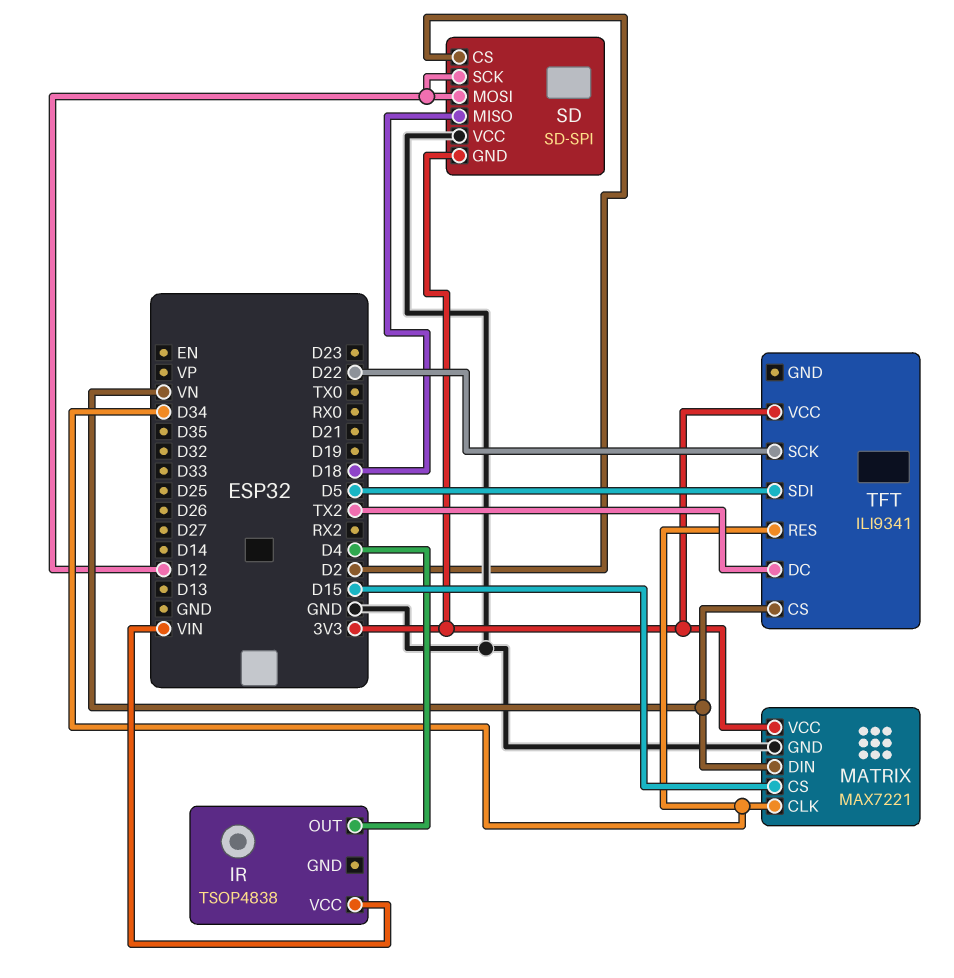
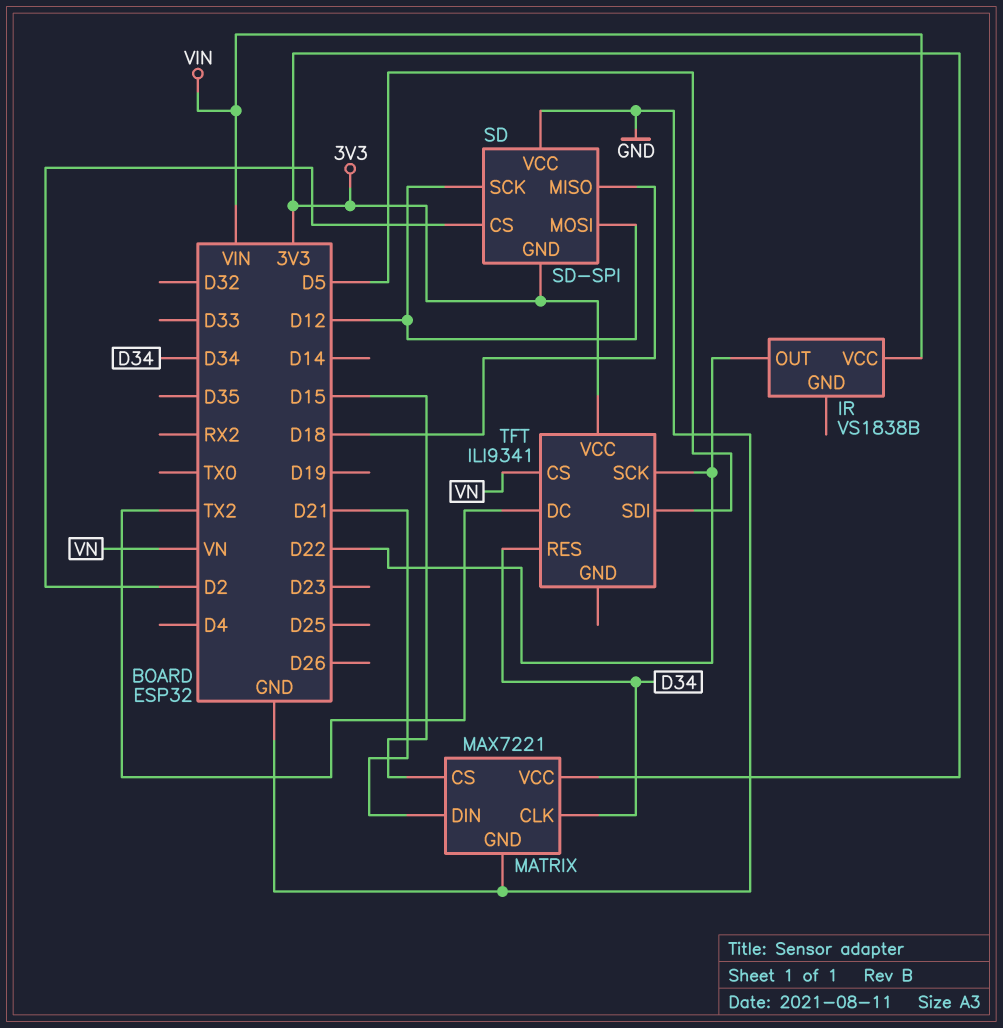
IR: TSOP4838 -> VS1838B
IR pin OUT: D4 -> D22
MATRIX pin DIN: VN -> D21

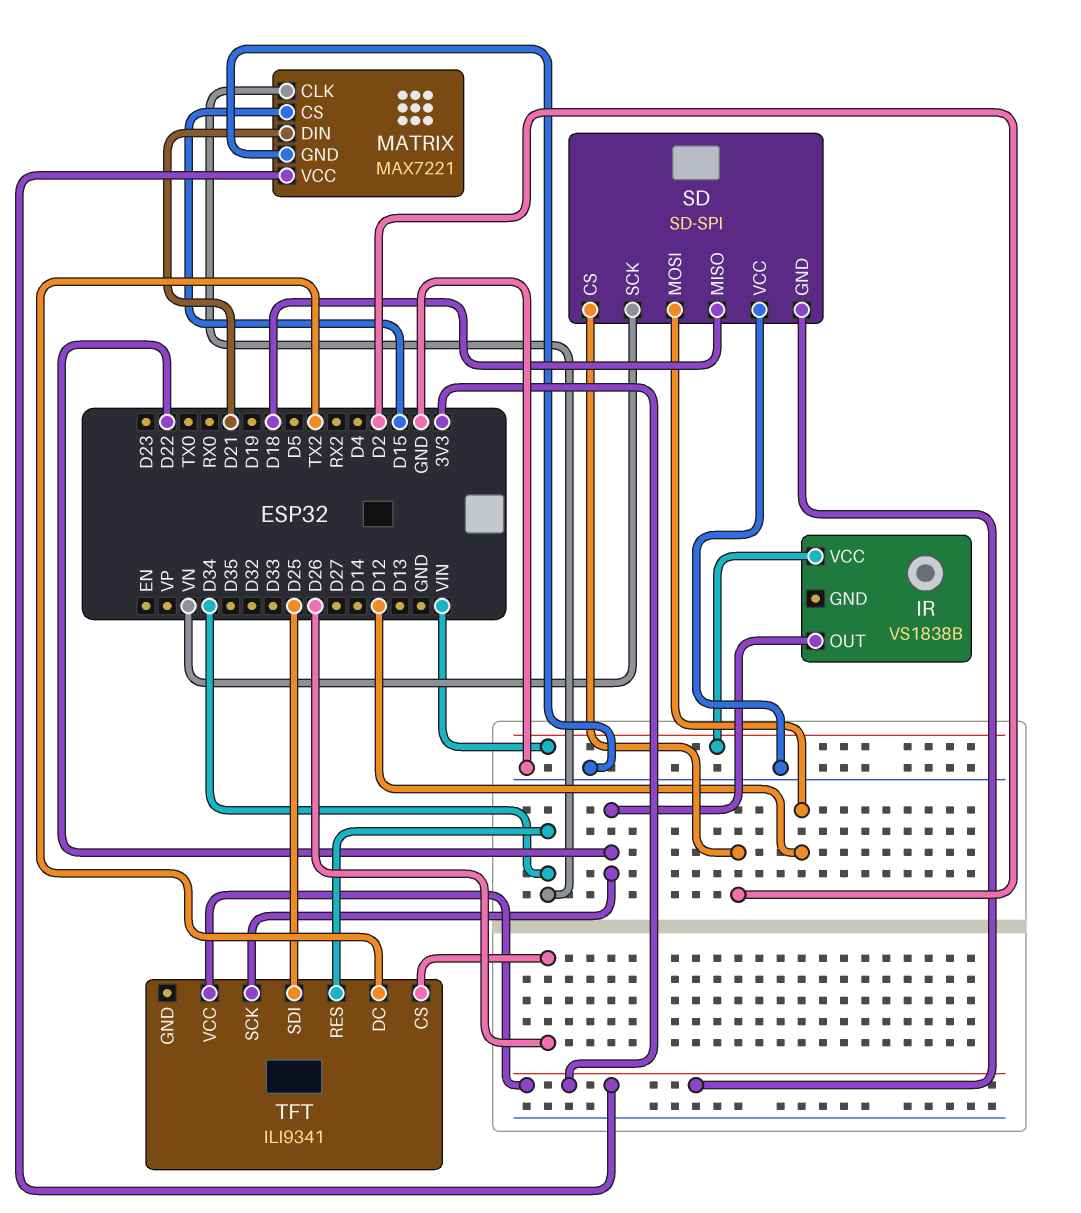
SD pin SCK: D12 -> VN
TFT pin CS: VN -> D26
TFT pin SDI: D5 -> D25

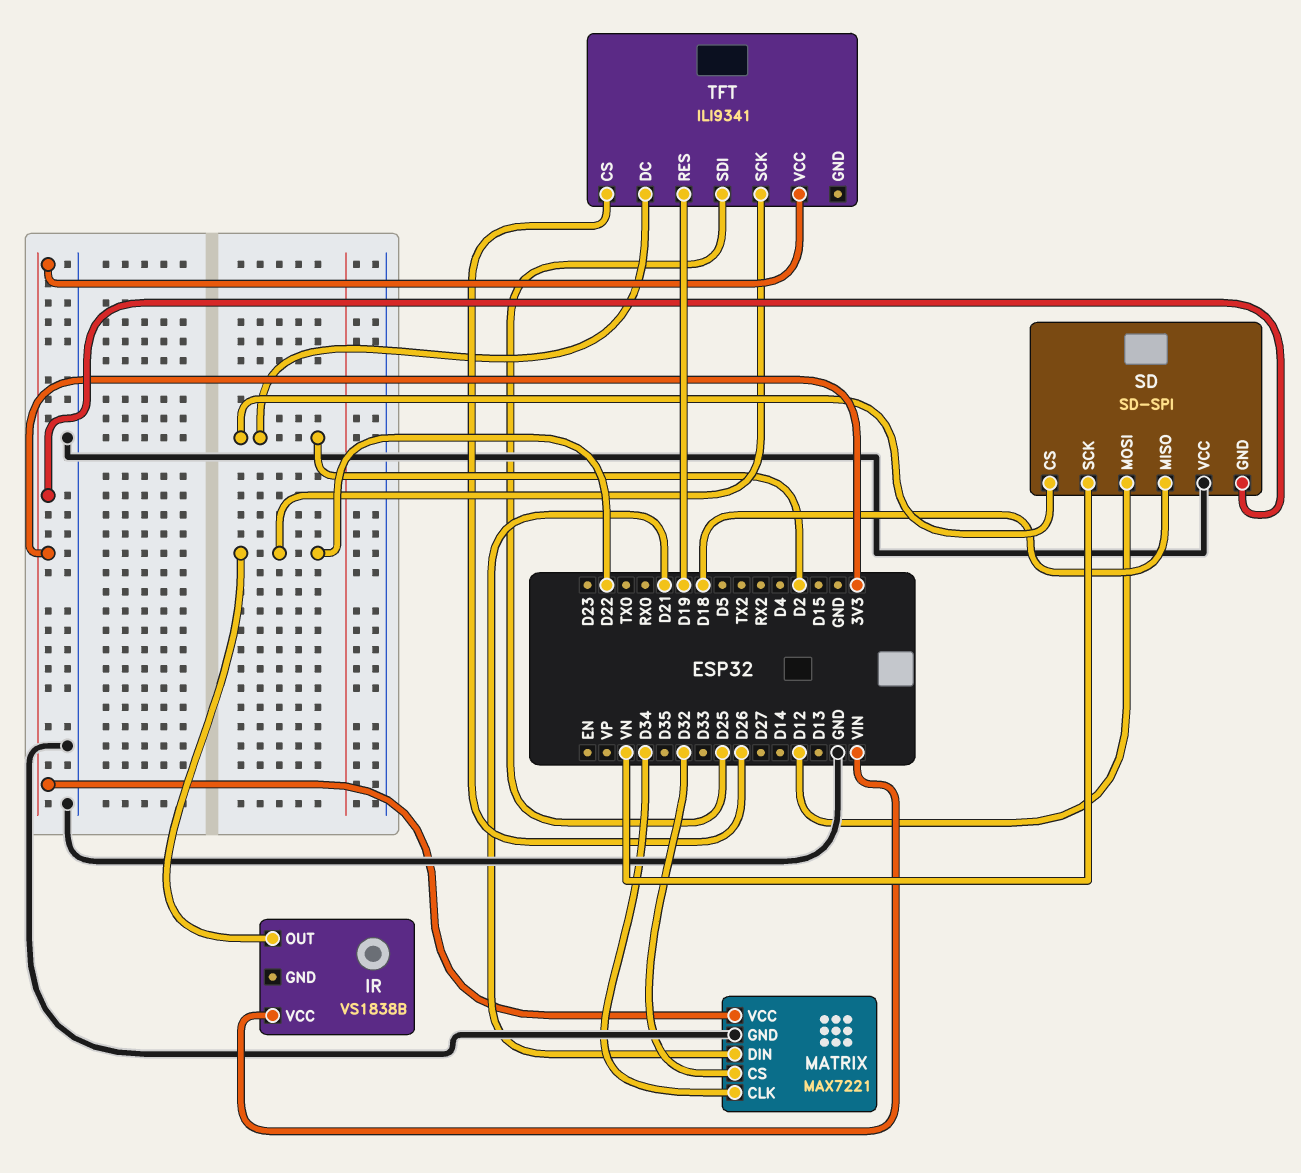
MATRIX pin CS: D15 -> D32
TFT pin DC: TX2 -> D2
TFT pin RES: D34 -> D19

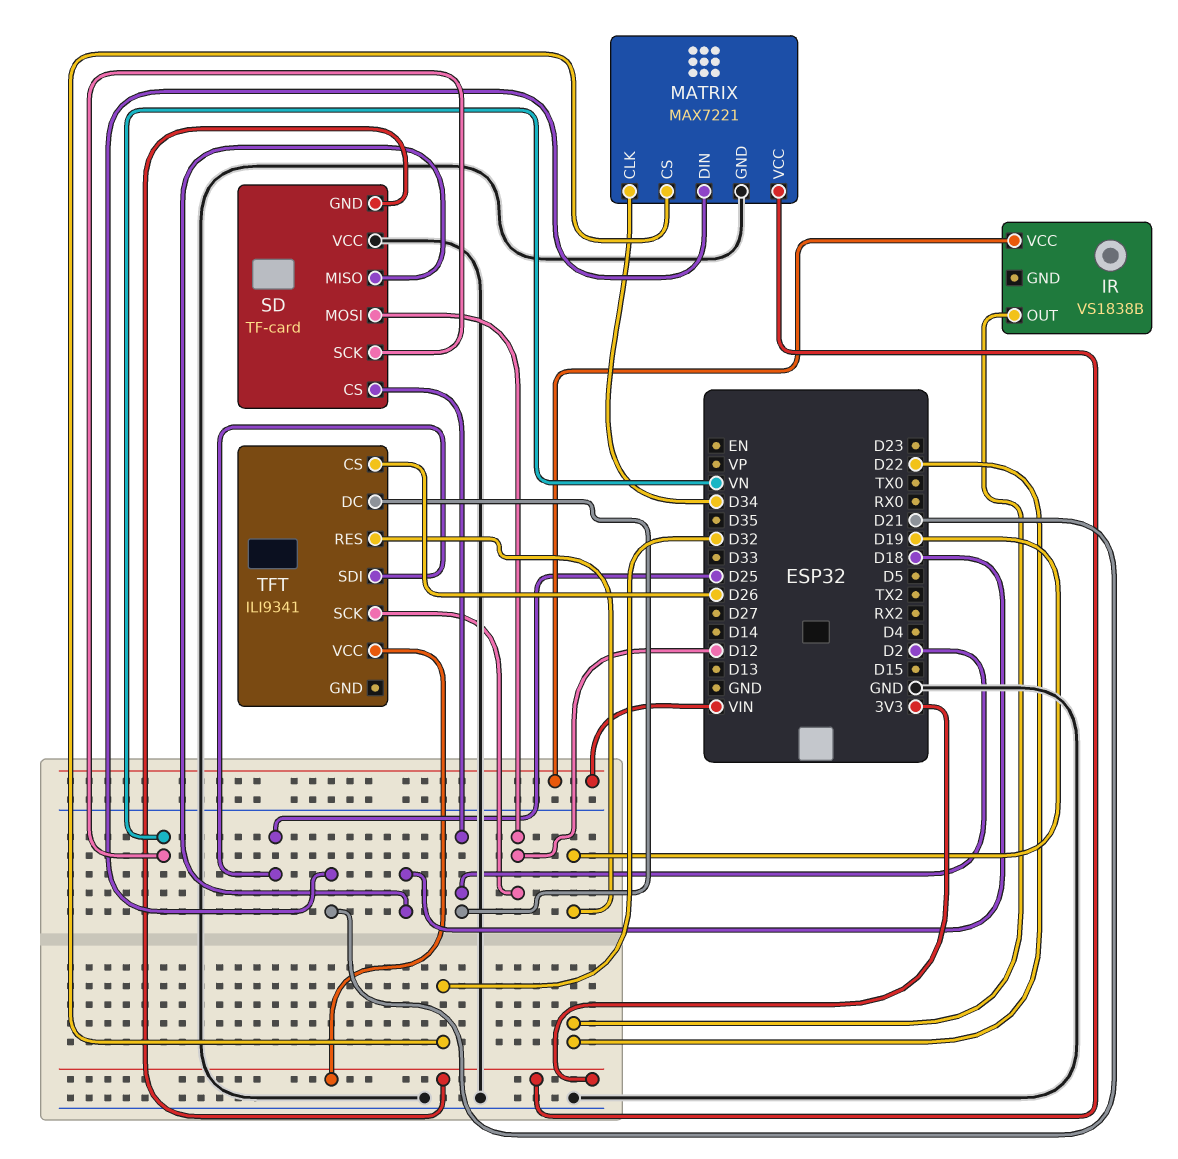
SD: SD-SPI -> TF-card
TFT pin SCK: D22 -> D12

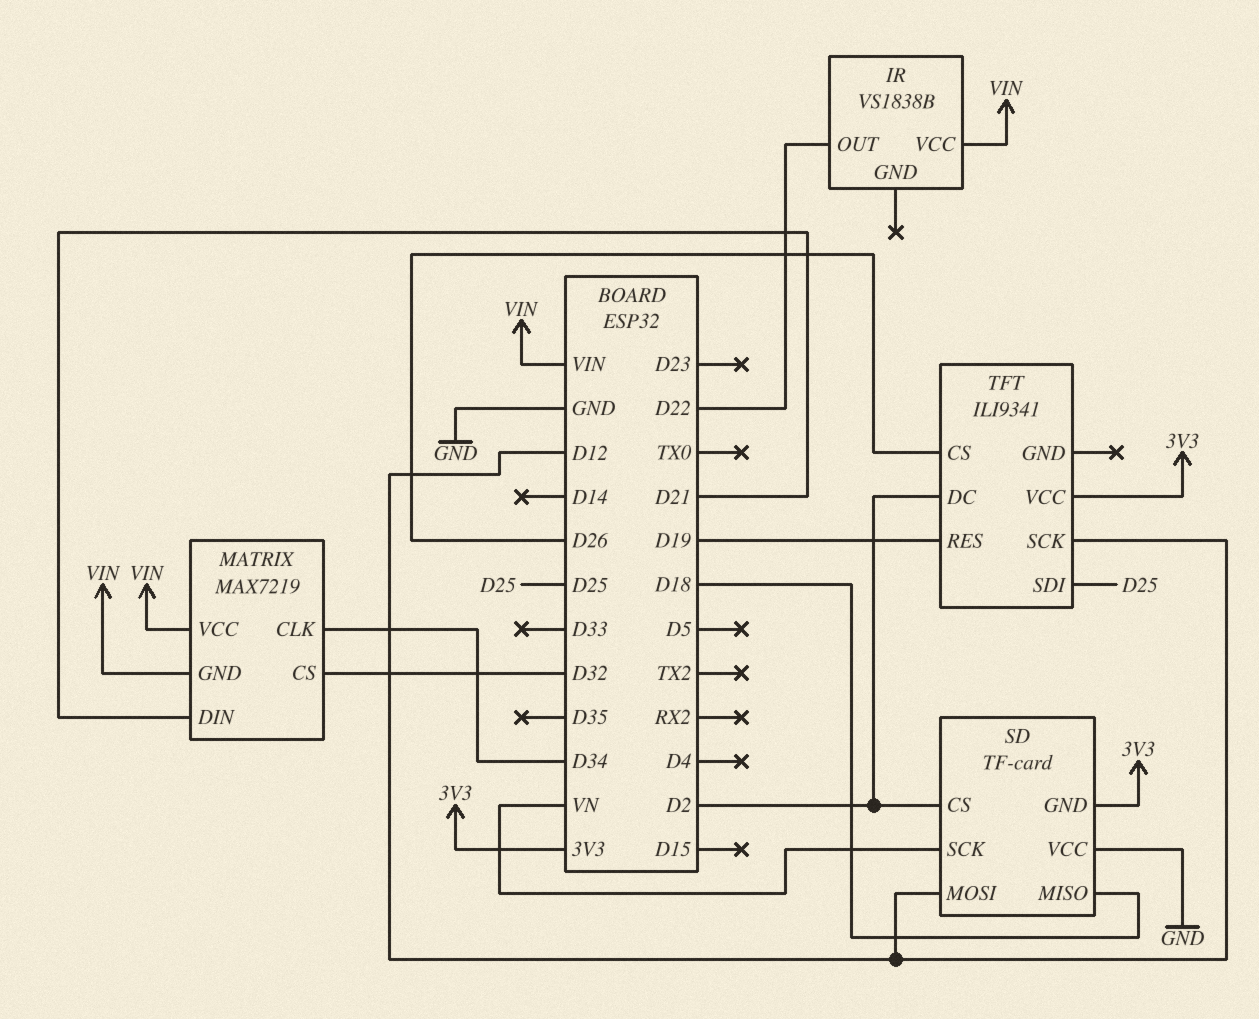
MATRIX: MAX7221 -> MAX7219
MATRIX pin GND: GND -> VIN
MATRIX pin VCC: 3V3 -> VIN

